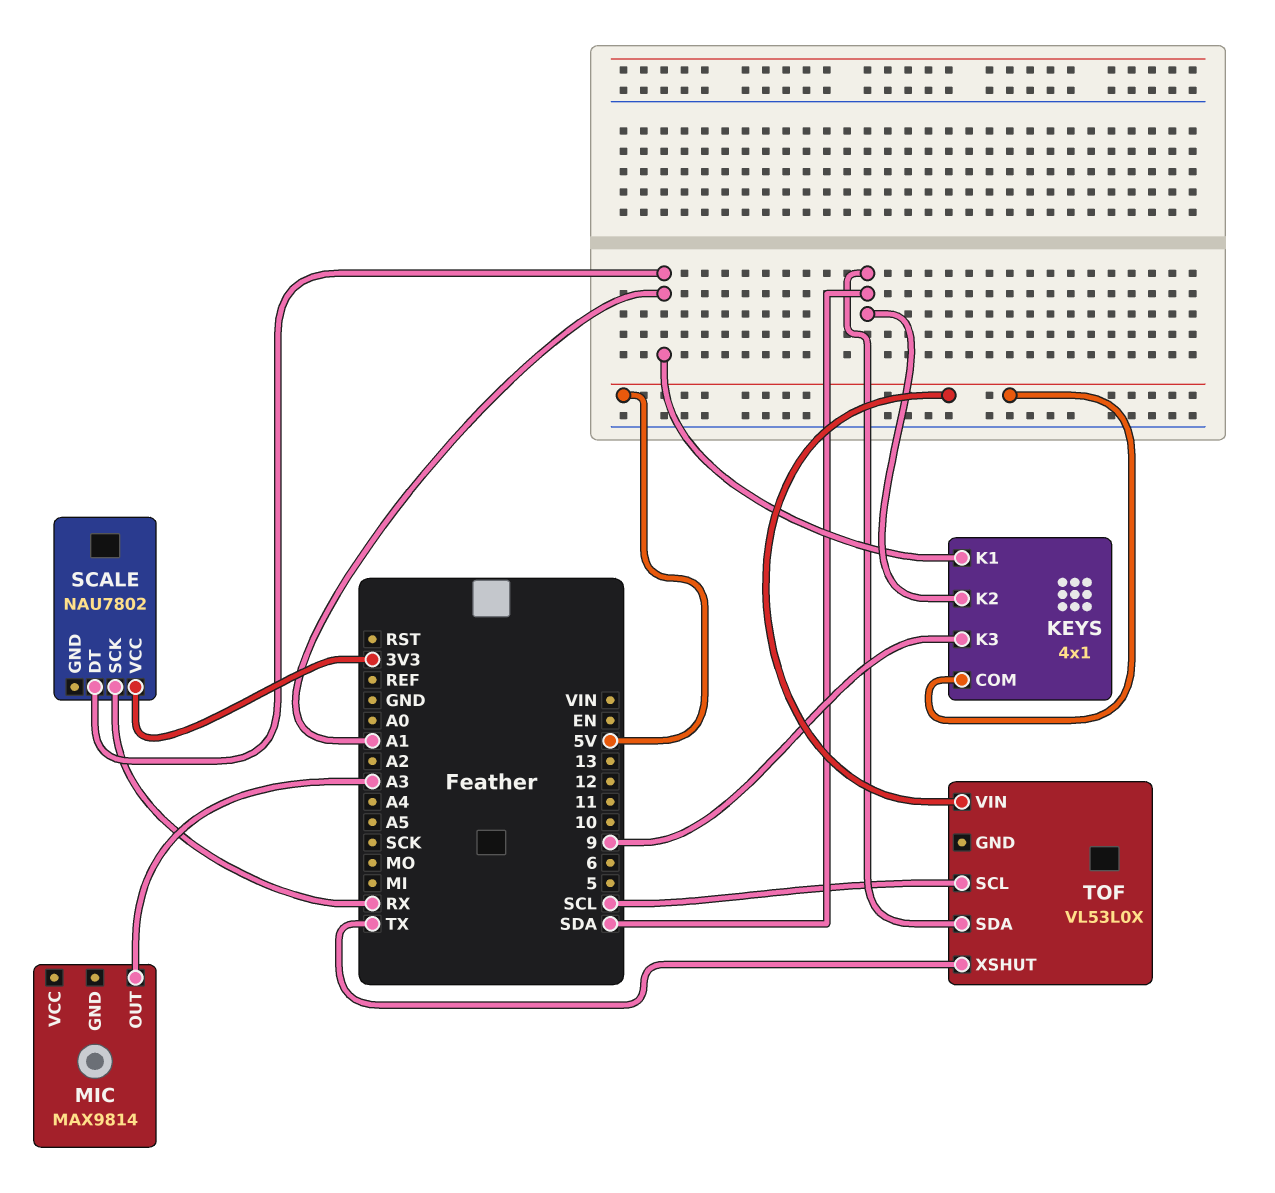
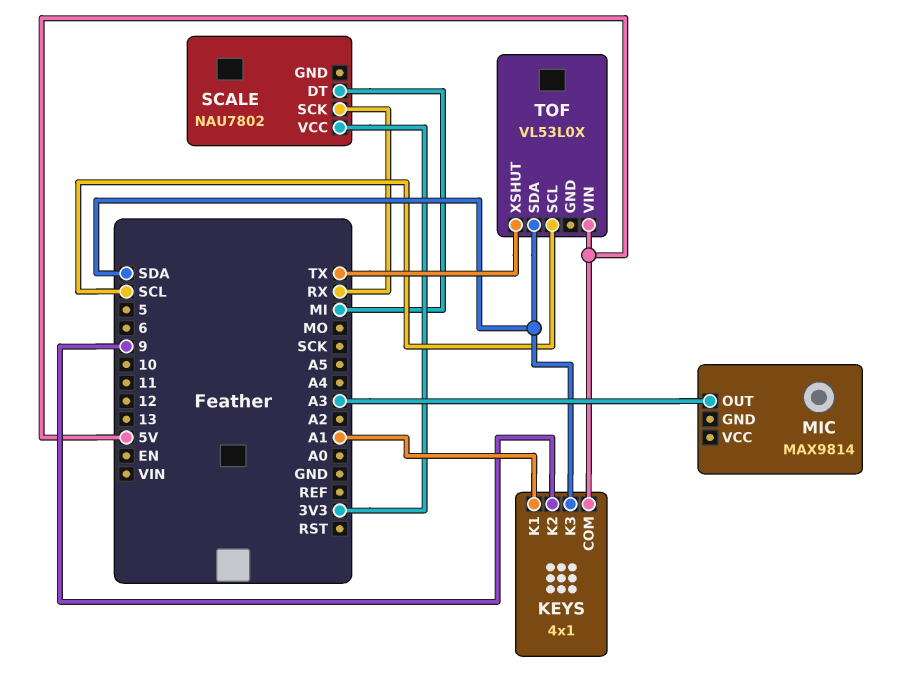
KEYS pin K2: SDA -> 9
KEYS pin K3: 9 -> SDA
SCALE pin DT: A1 -> MI

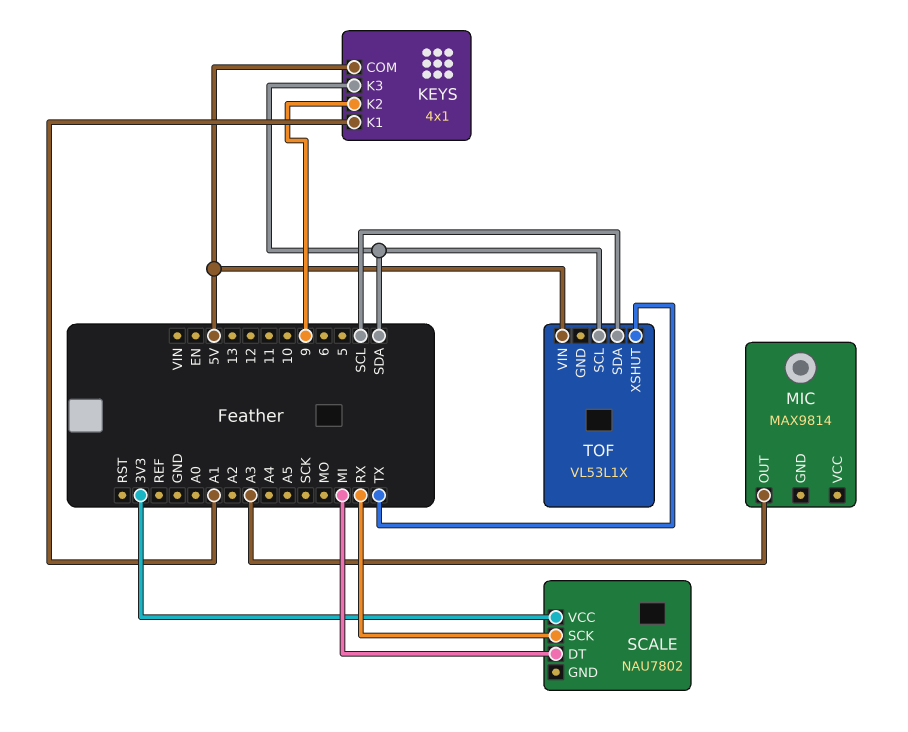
TOF: VL53L0X -> VL53L1X
TOF pin SCL: SCL -> SDA
TOF pin SDA: SDA -> SCL

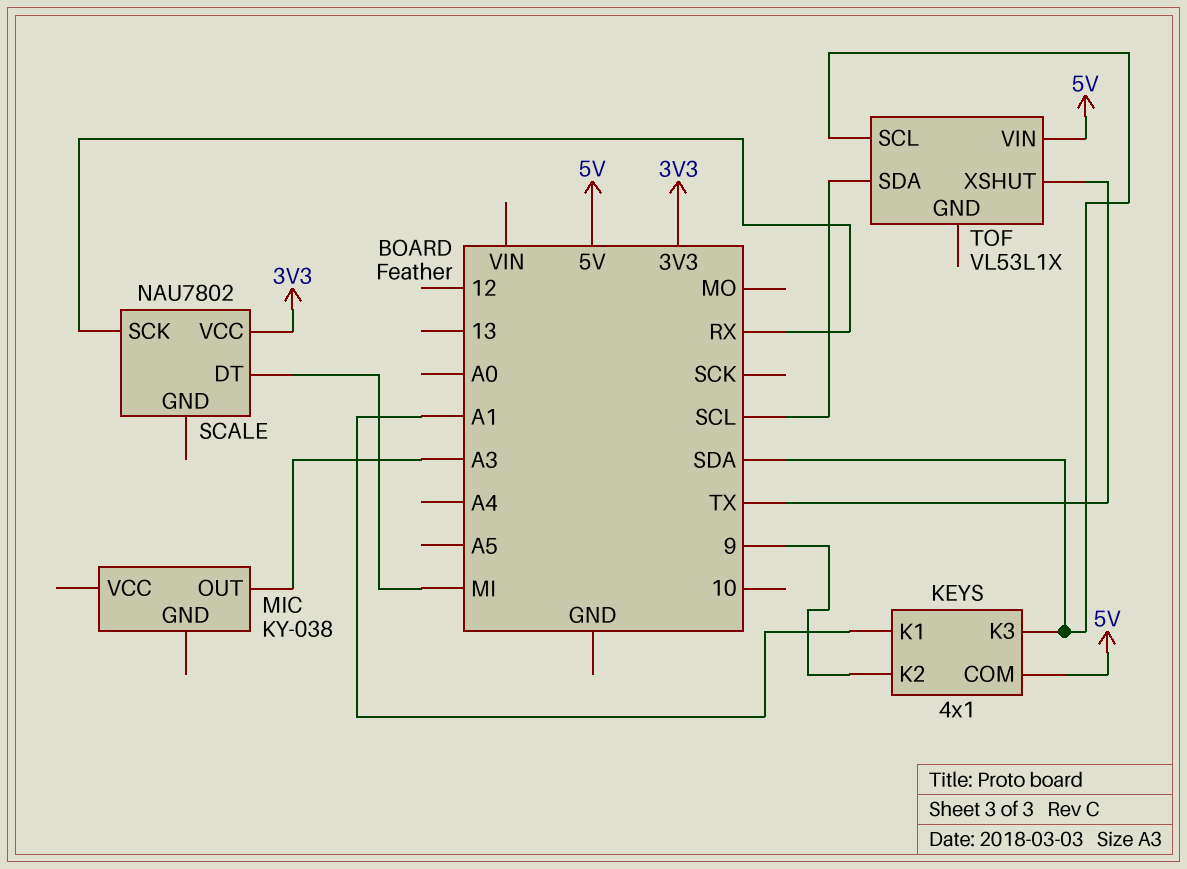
MIC: MAX9814 -> KY-038

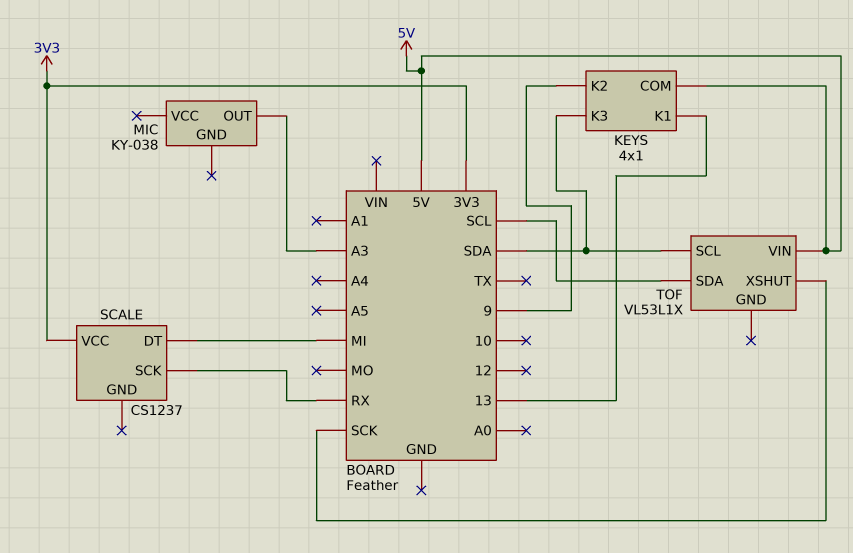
KEYS pin K1: A1 -> 13
SCALE: NAU7802 -> CS1237
TOF pin XSHUT: TX -> SCK

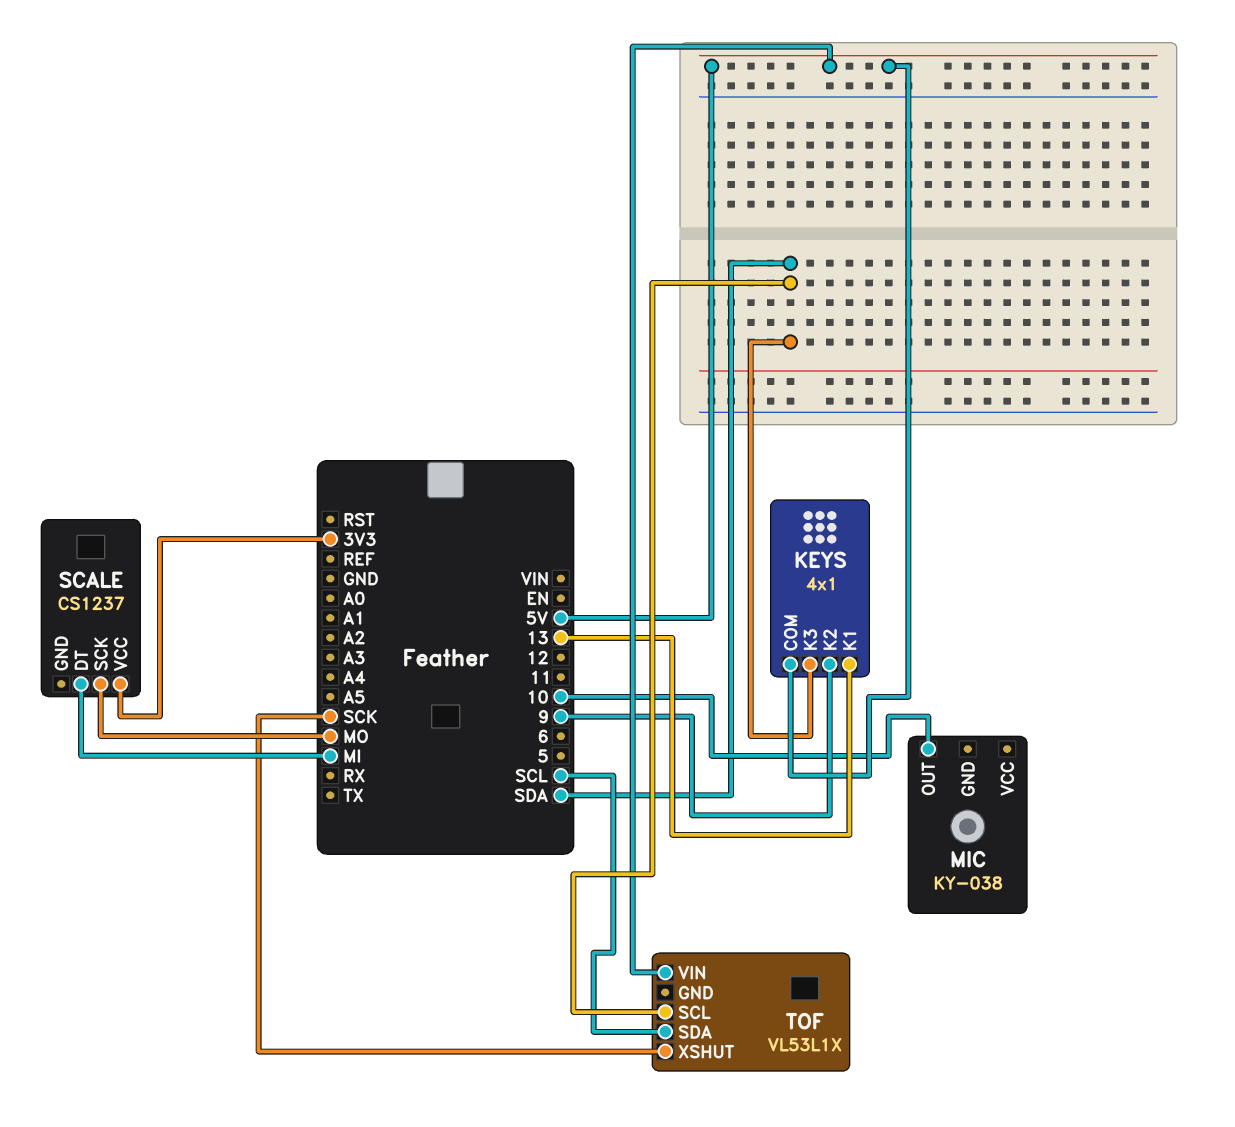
MIC pin OUT: A3 -> 10
SCALE pin SCK: RX -> MO

